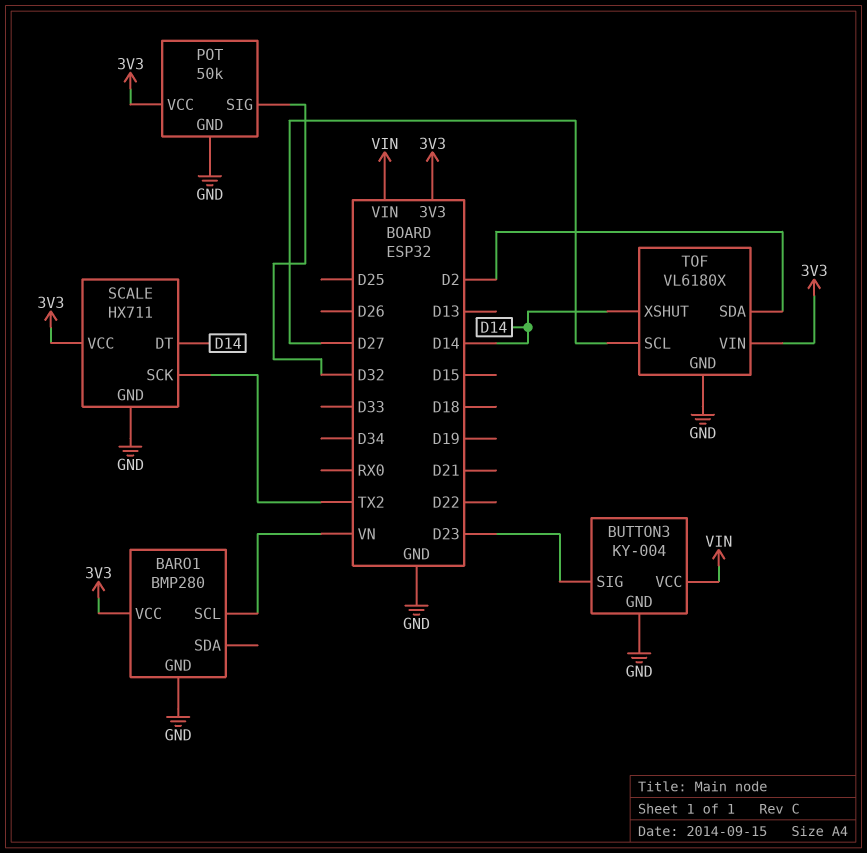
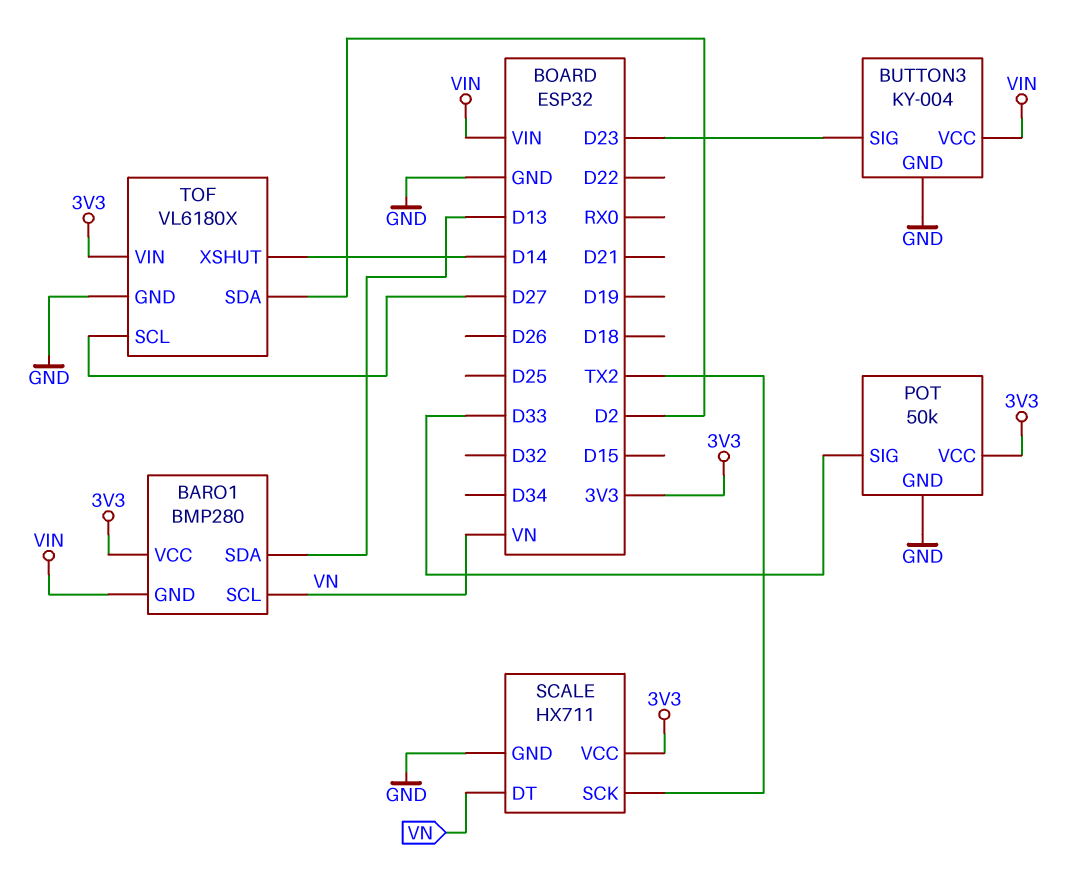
BARO1 pin GND: GND -> VIN
BARO1 pin SDA: none -> D13
POT pin SIG: D32 -> D33
SCALE pin DT: D14 -> VN

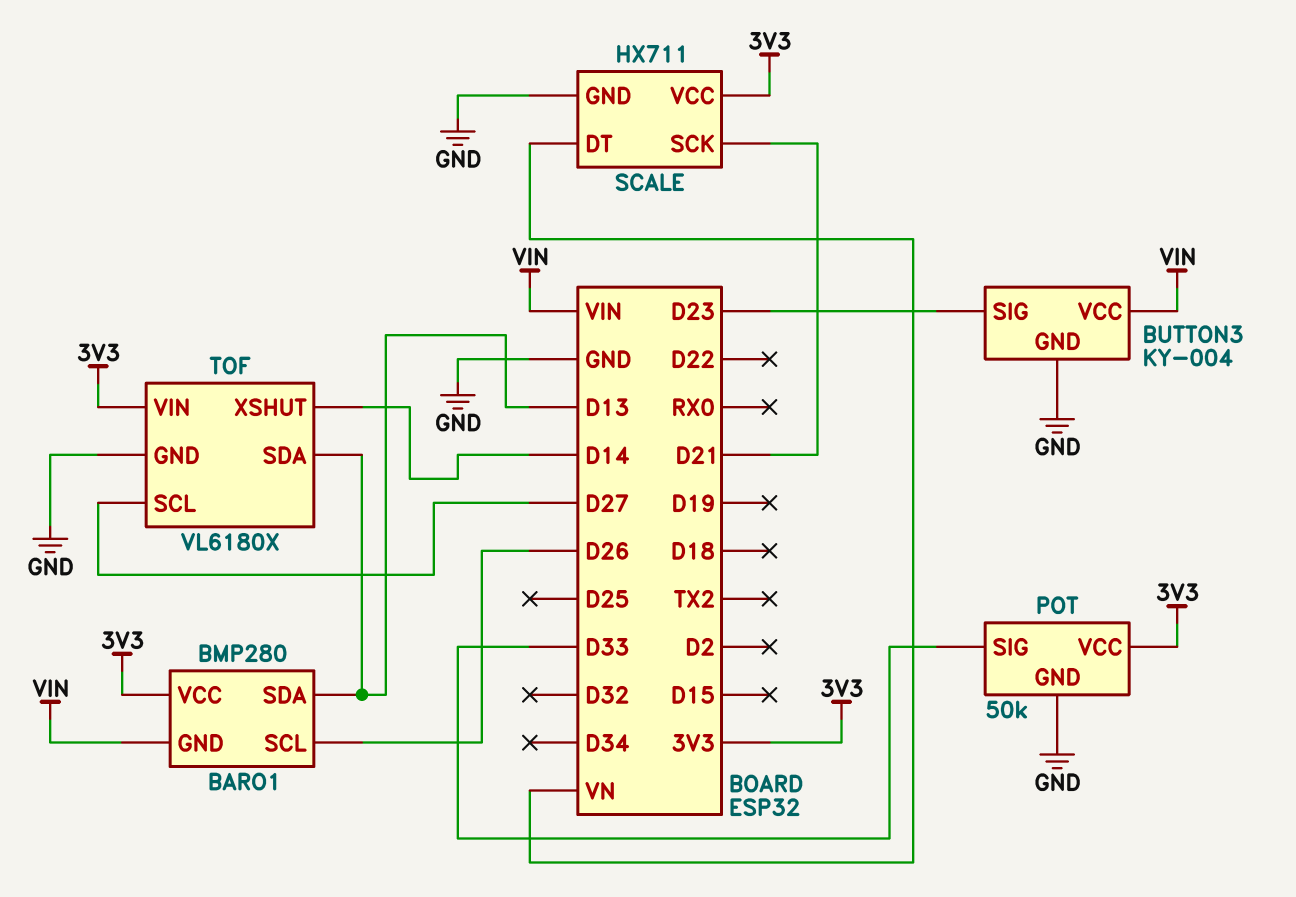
BARO1 pin SCL: VN -> D26
SCALE pin SCK: TX2 -> D21
TOF pin SDA: D2 -> D13

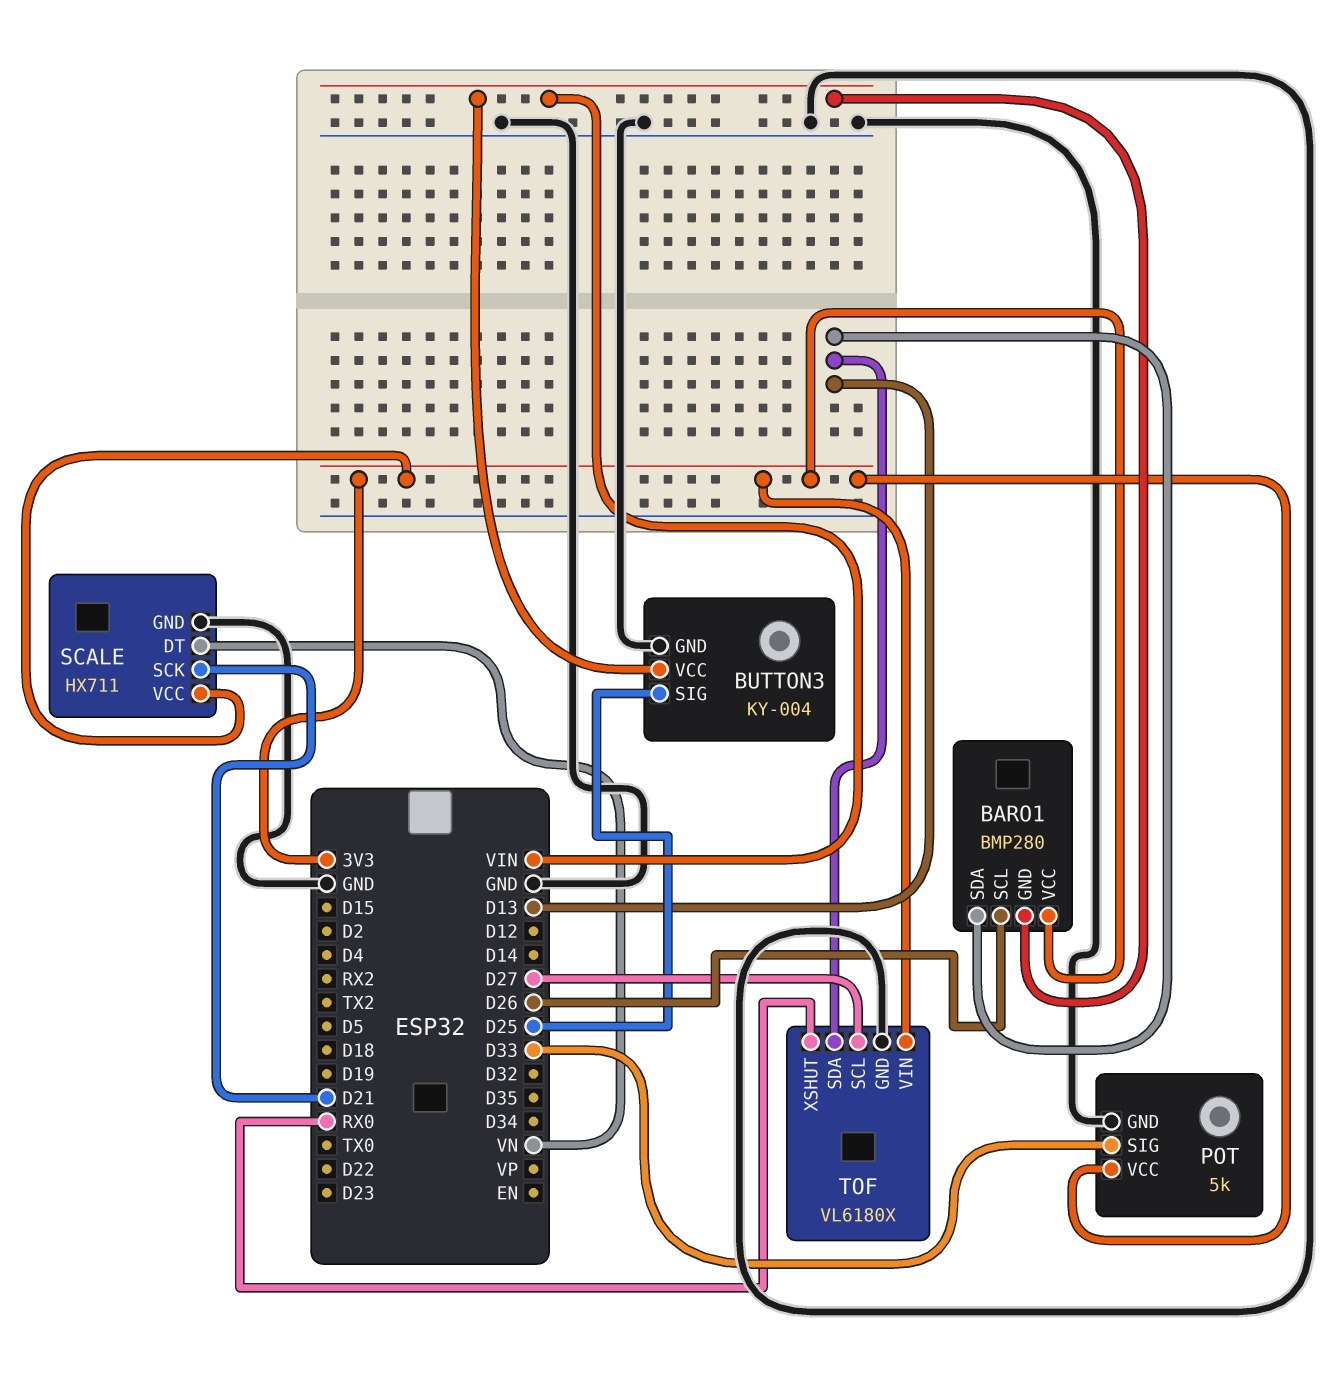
BUTTON3 pin SIG: D23 -> D25
POT: 50k -> 5k
TOF pin XSHUT: D14 -> RX0

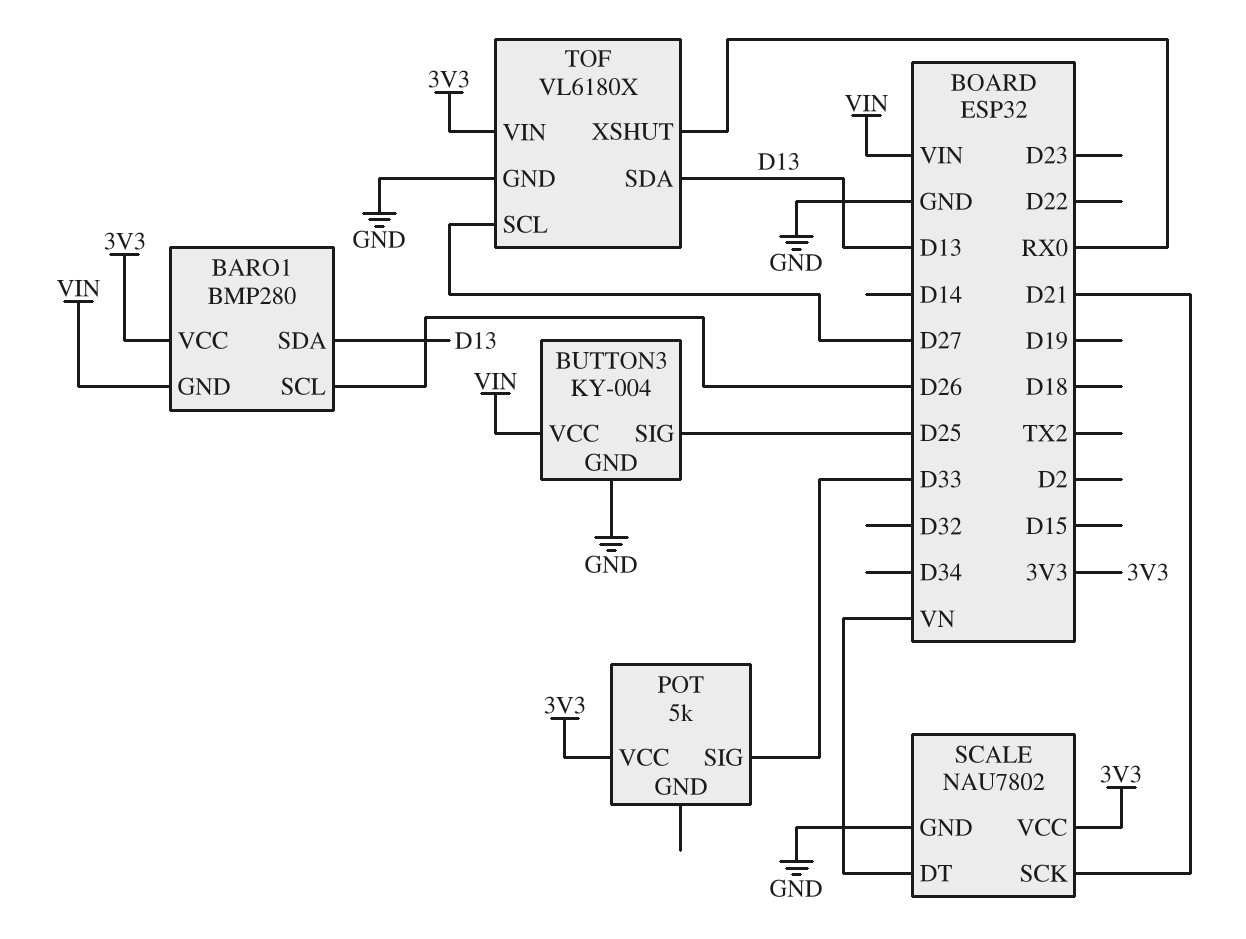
POT pin GND: GND -> none
SCALE: HX711 -> NAU7802

